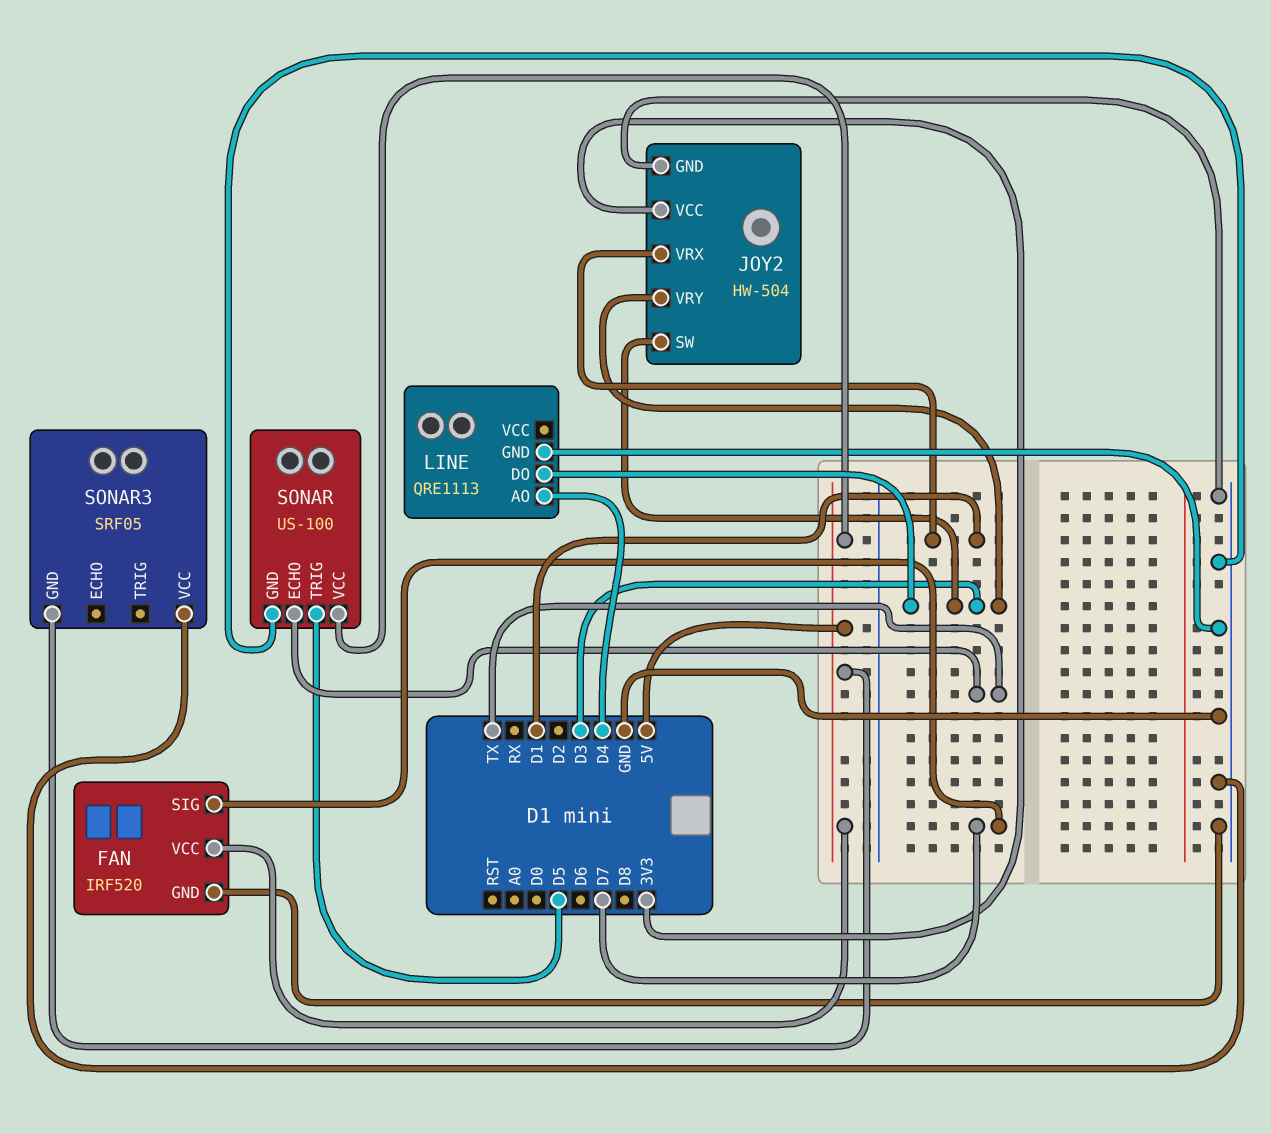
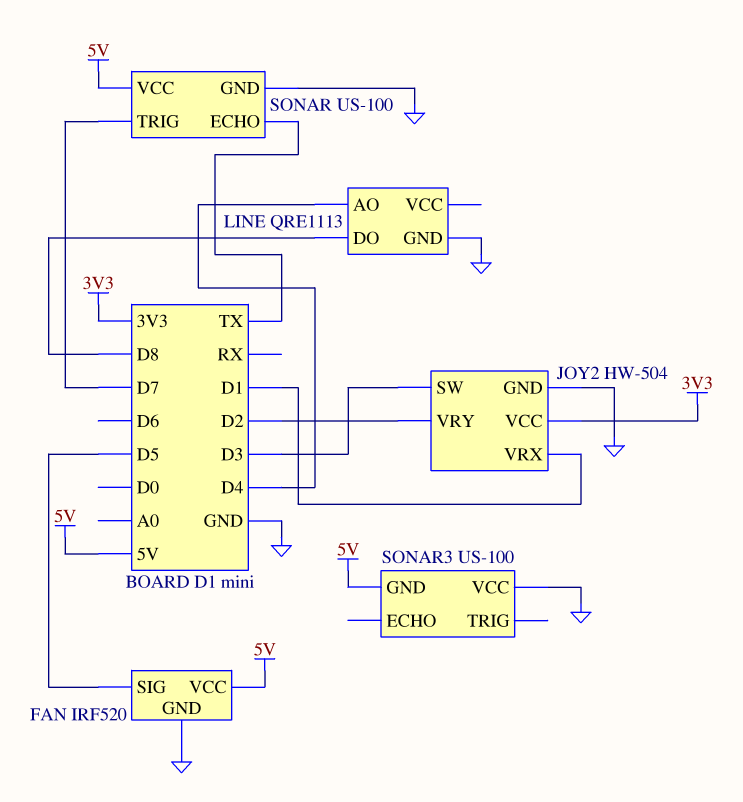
FAN pin SIG: D7 -> D5
JOY2 pin VRY: D3 -> D2
LINE pin DO: D3 -> D8
SONAR pin TRIG: D5 -> D7
SONAR3: SRF05 -> US-100

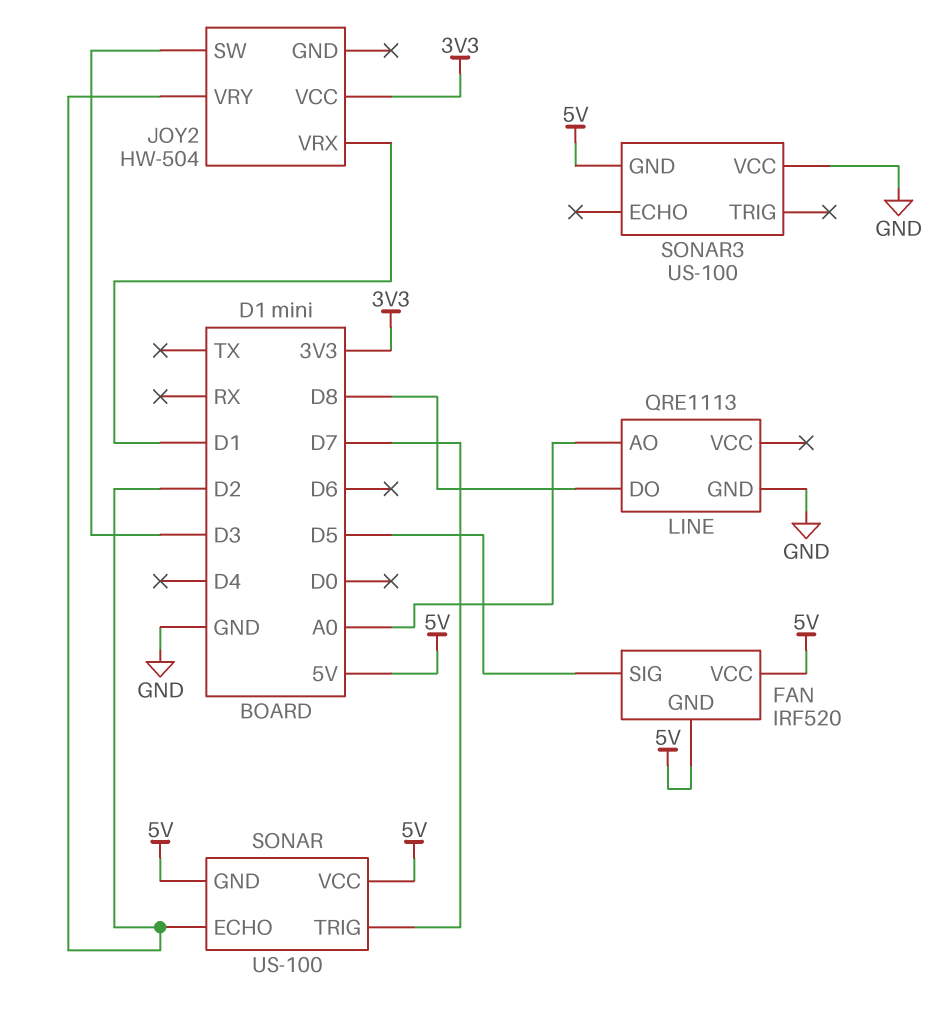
FAN pin GND: GND -> 5V
JOY2 pin GND: GND -> none
LINE pin AO: D4 -> A0
SONAR pin ECHO: TX -> D2
SONAR pin GND: GND -> 5V

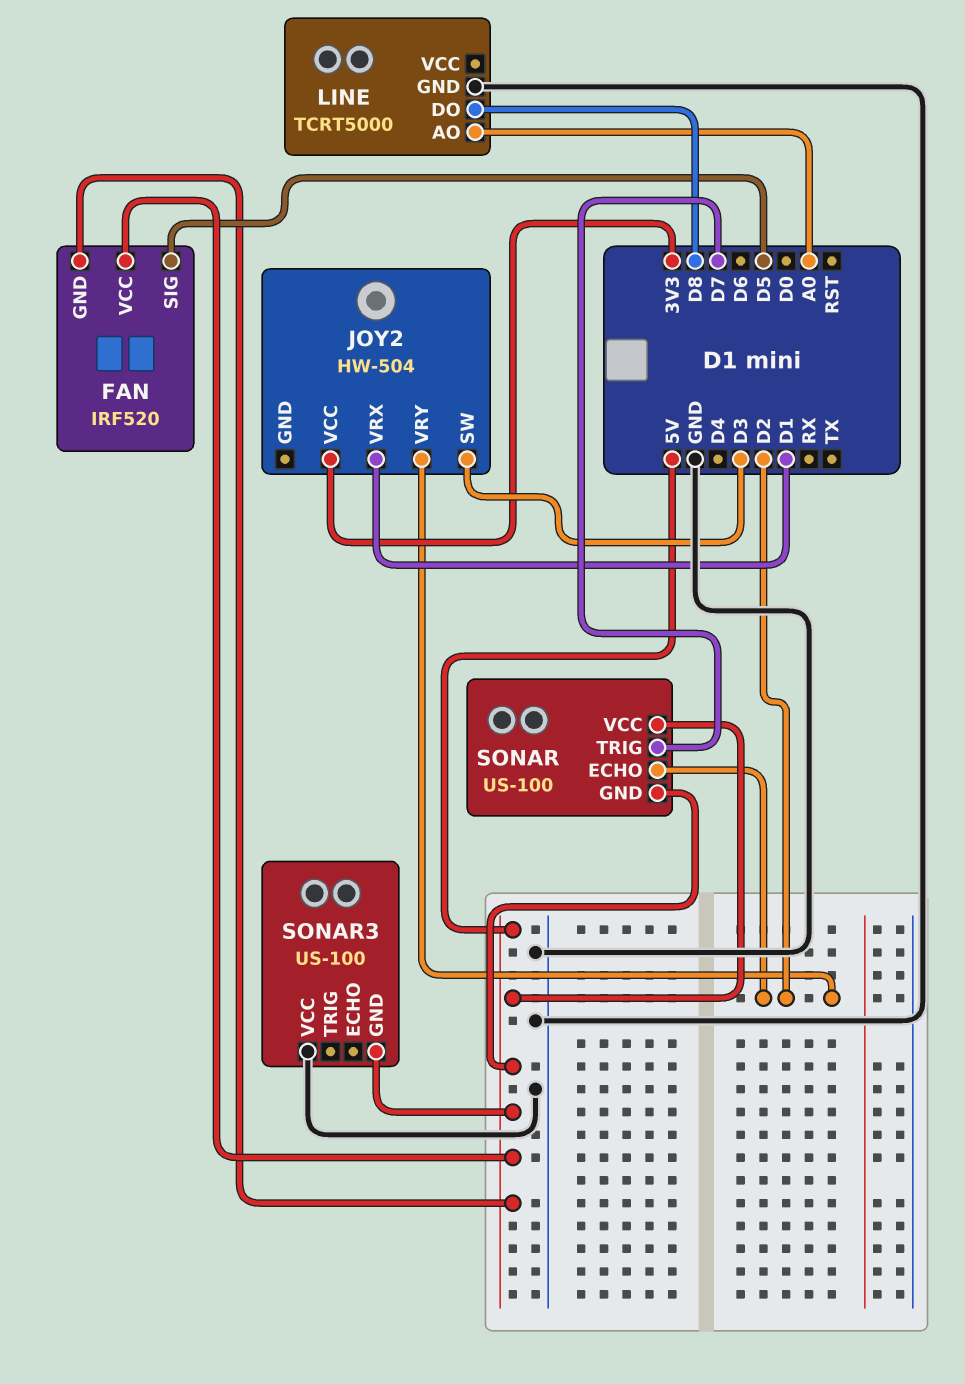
LINE: QRE1113 -> TCRT5000

